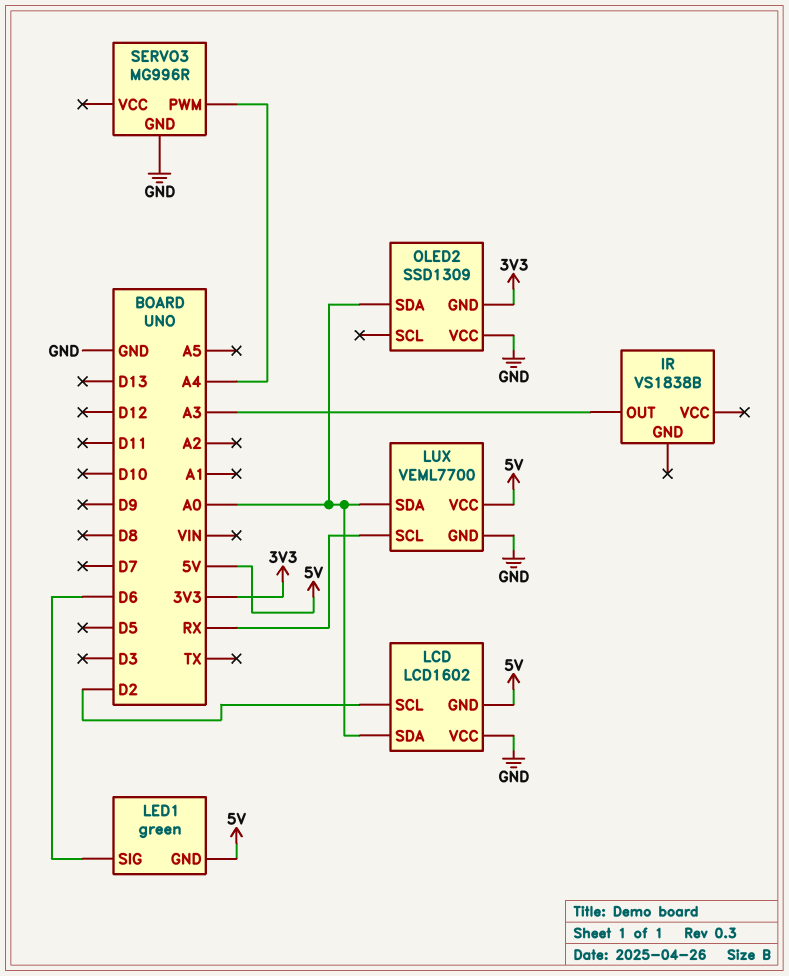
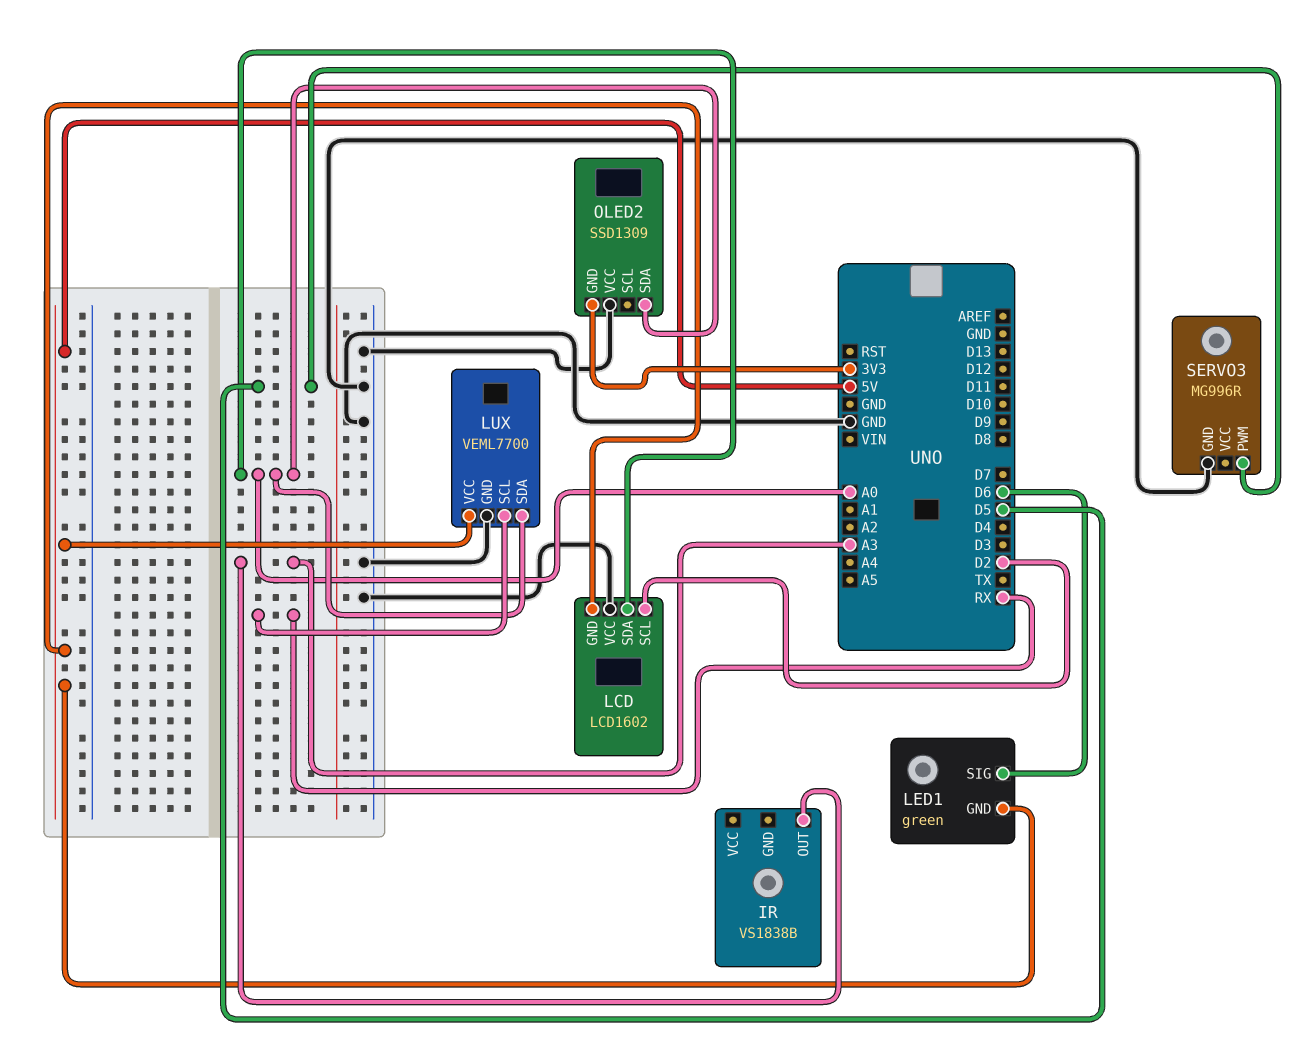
SERVO3 pin PWM: A4 -> D5

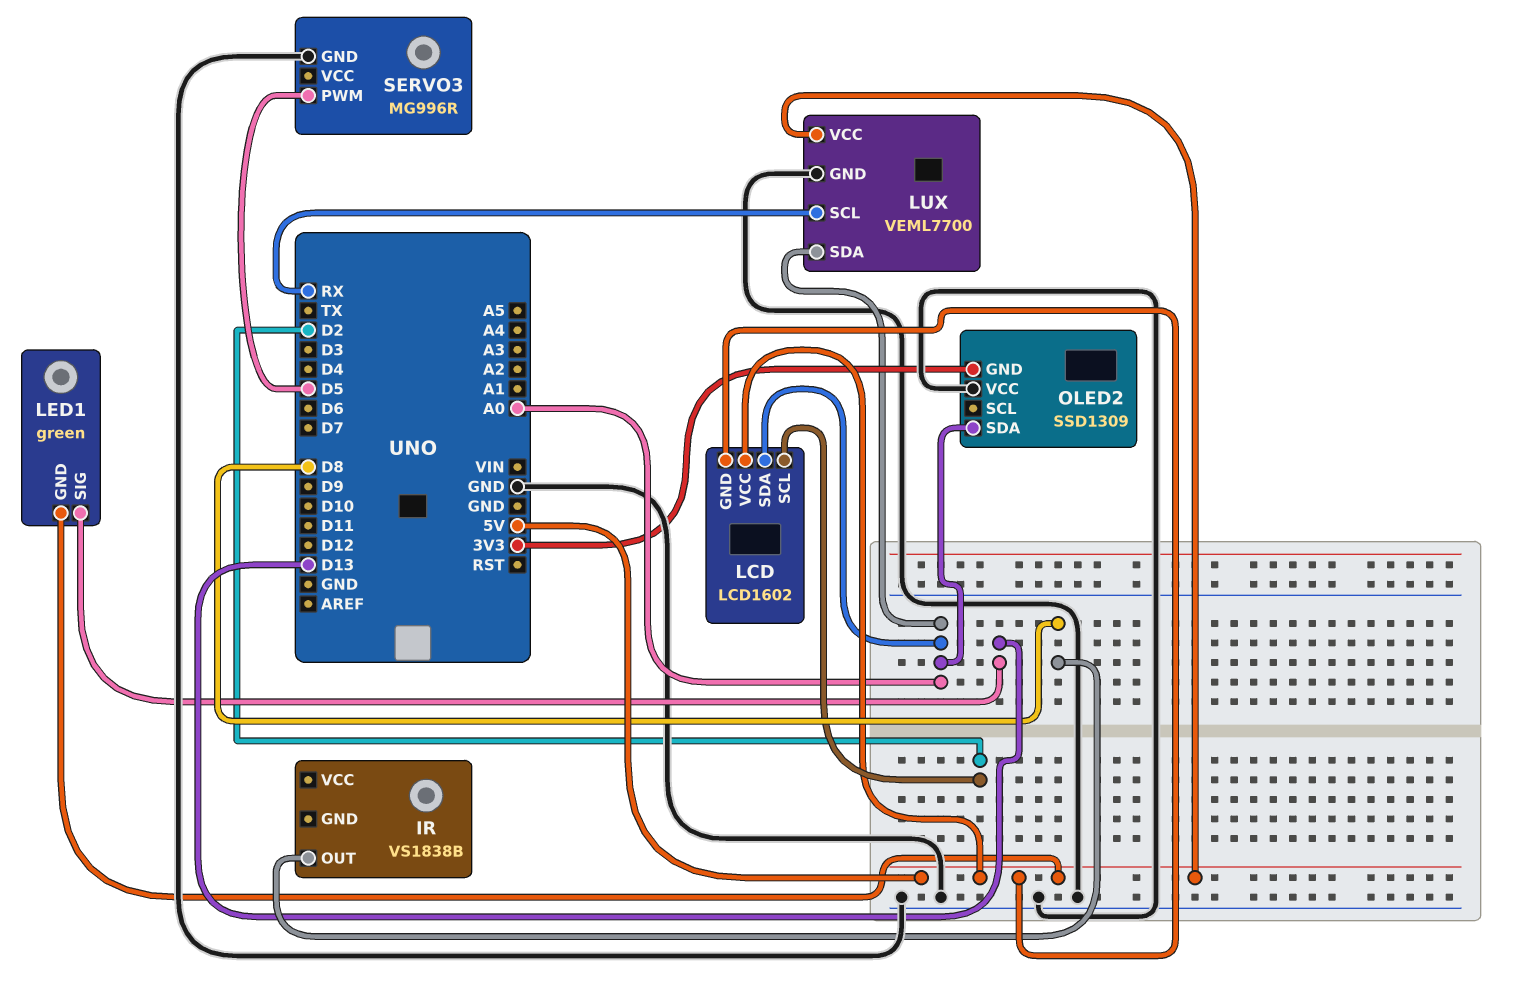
IR pin OUT: A3 -> D8
LCD pin VCC: GND -> 5V
LED1 pin SIG: D6 -> D13

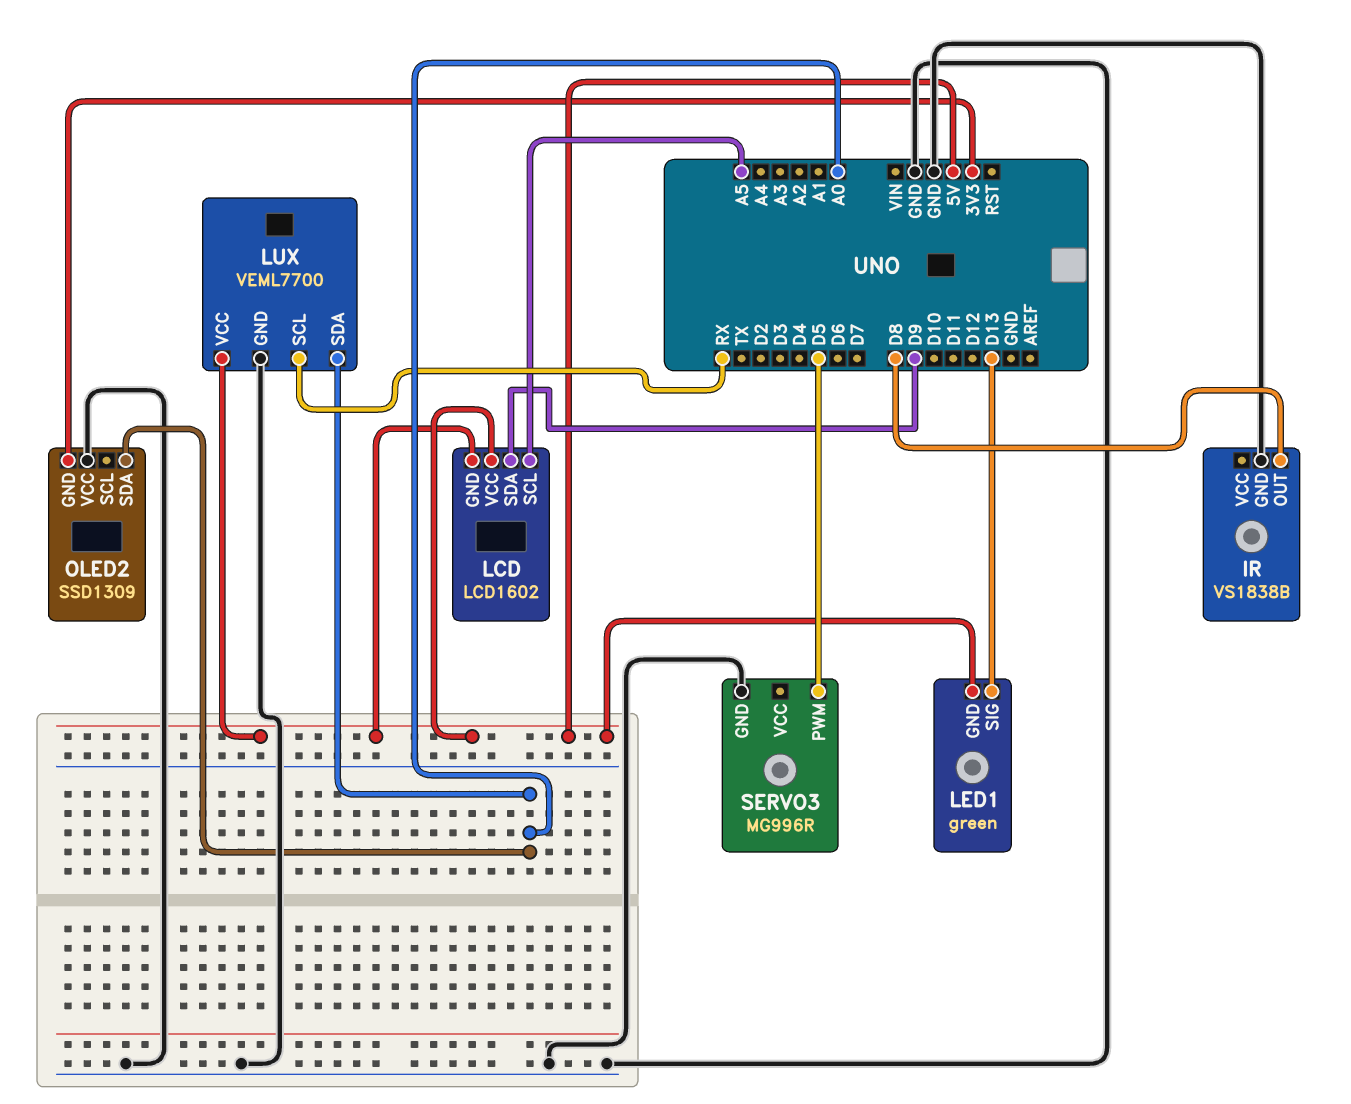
IR pin GND: none -> GND
LCD pin SCL: D2 -> A5
LCD pin SDA: A0 -> D9

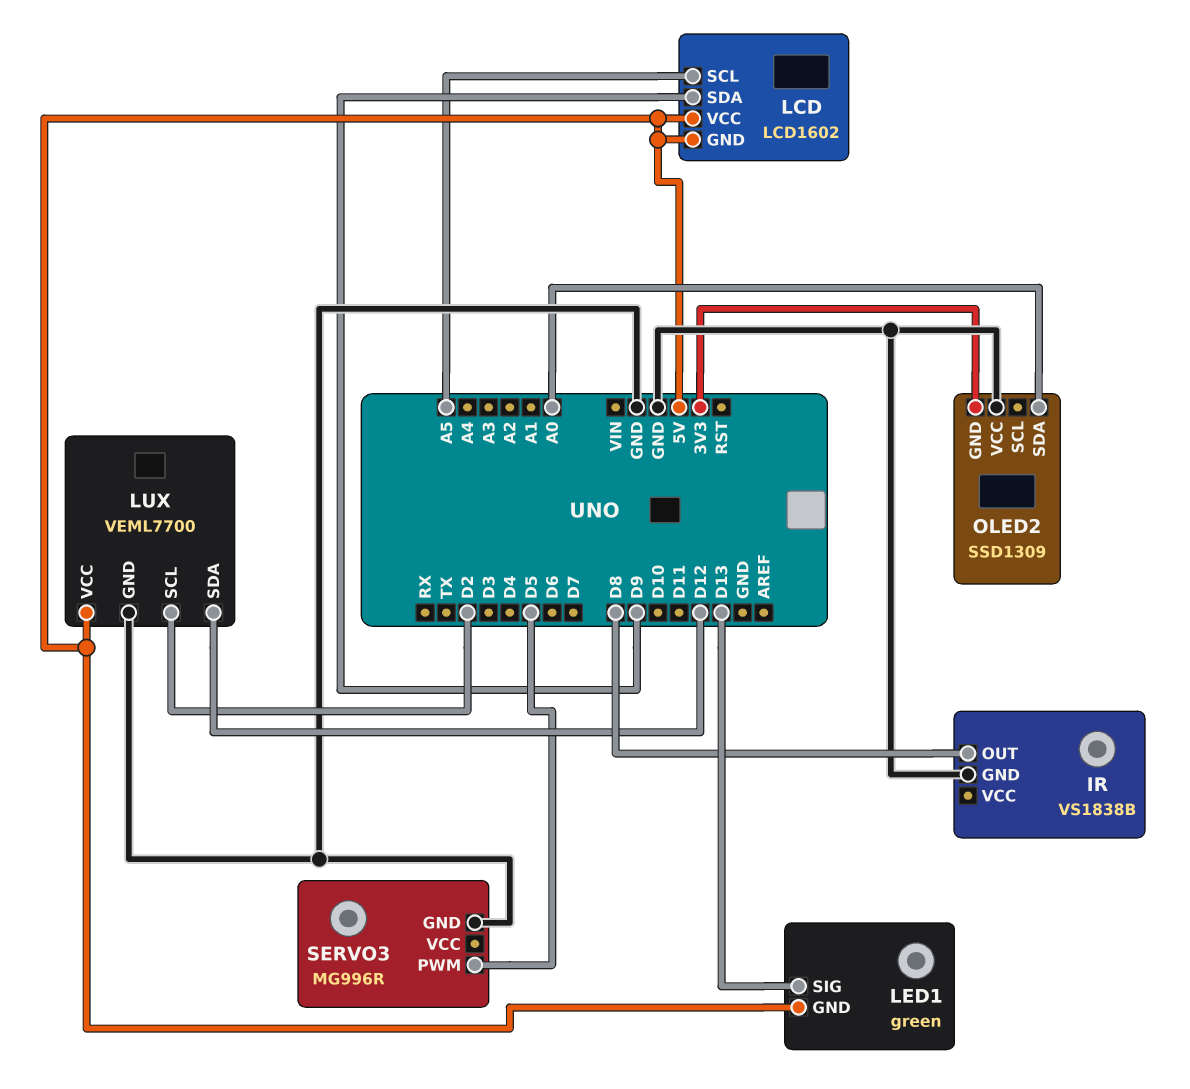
LUX pin SCL: RX -> D2
LUX pin SDA: A0 -> D12

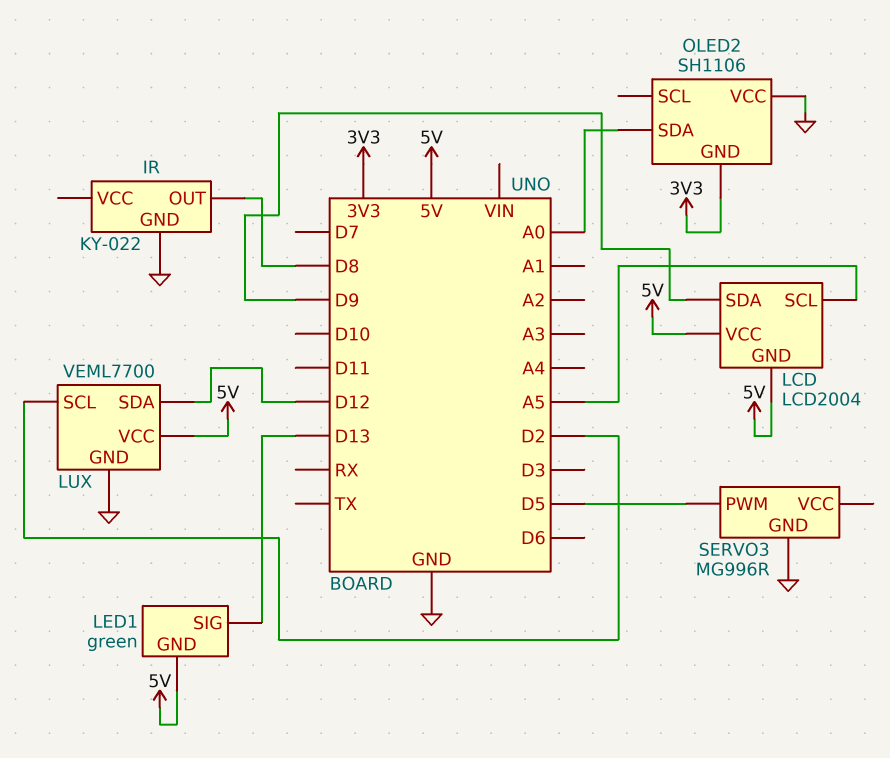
IR: VS1838B -> KY-022
LCD: LCD1602 -> LCD2004
OLED2: SSD1309 -> SH1106

